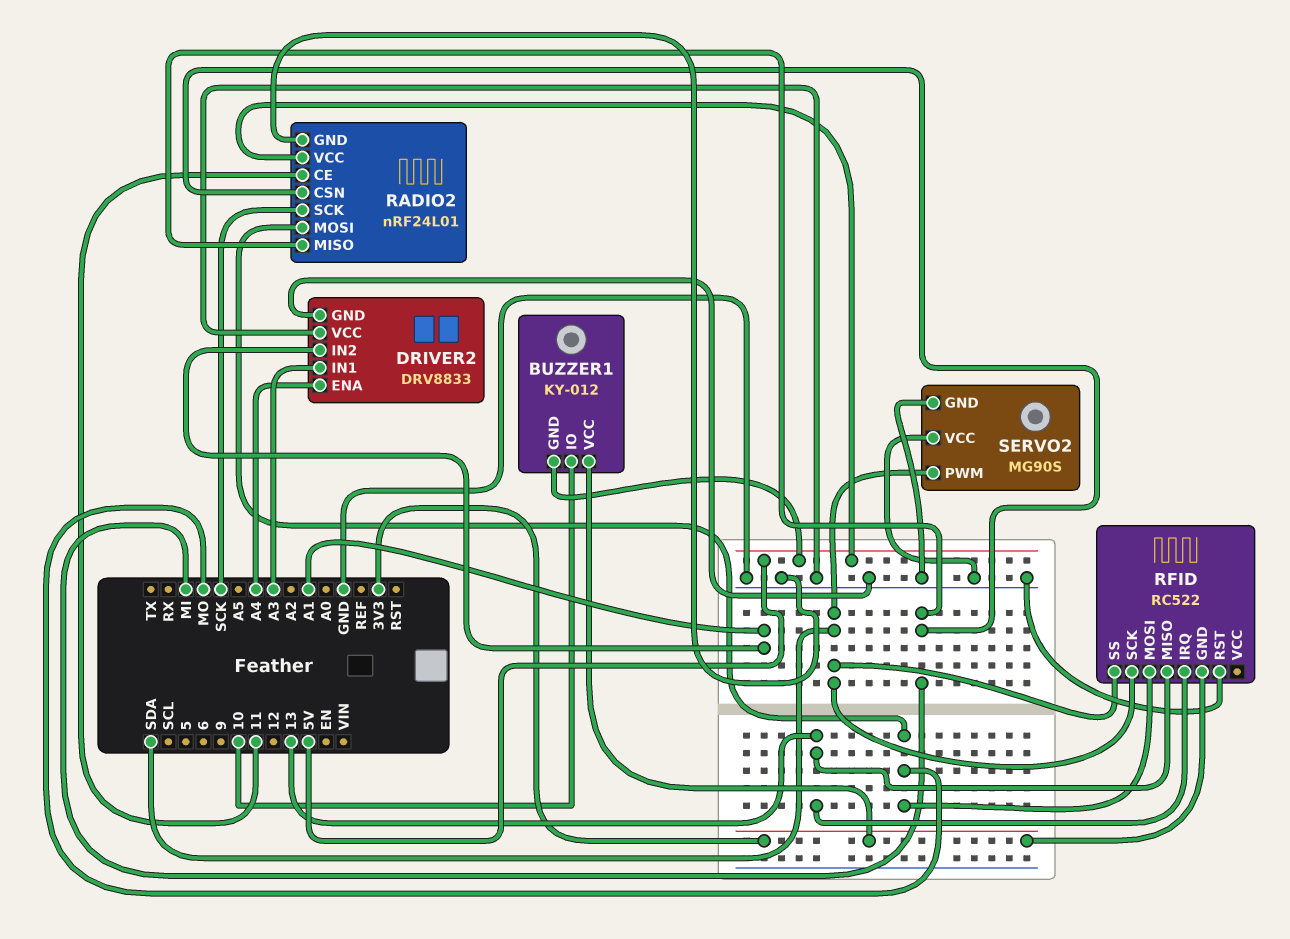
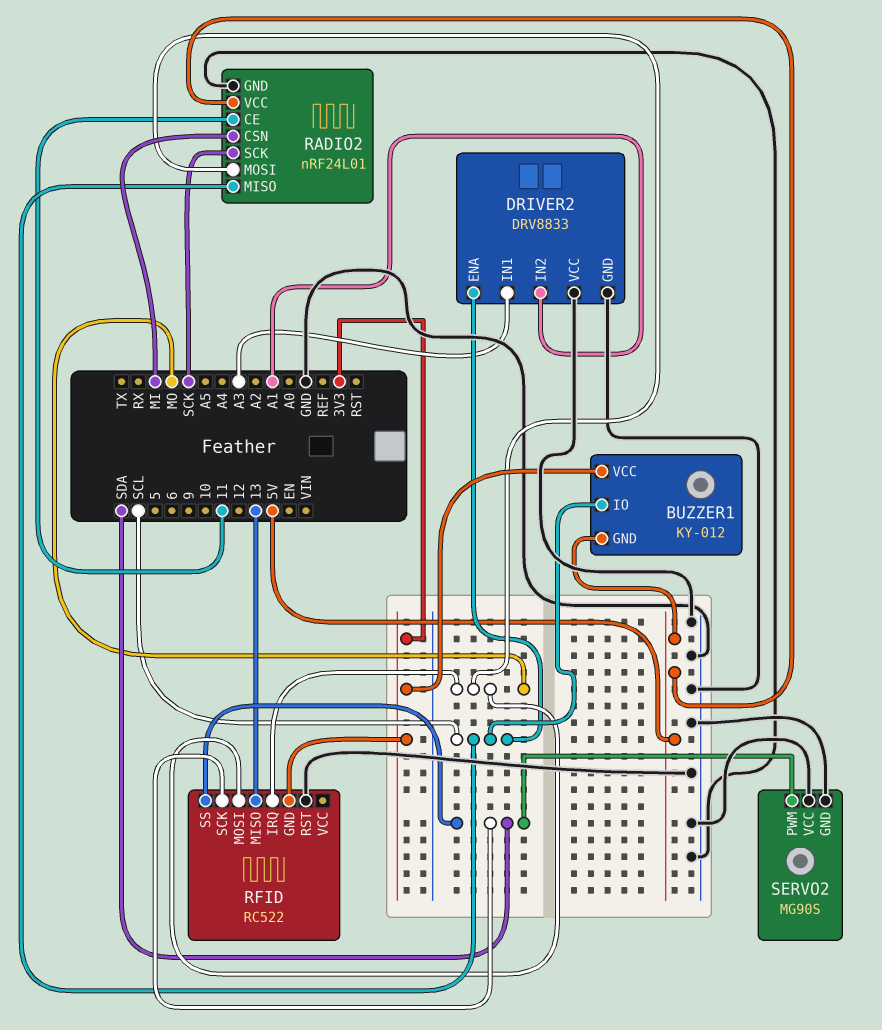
BUZZER1 pin IO: 10 -> SCL
DRIVER2 pin ENA: A4 -> SCL
RADIO2 pin MISO: MI -> SCL
RFID pin IRQ: 13 -> MO

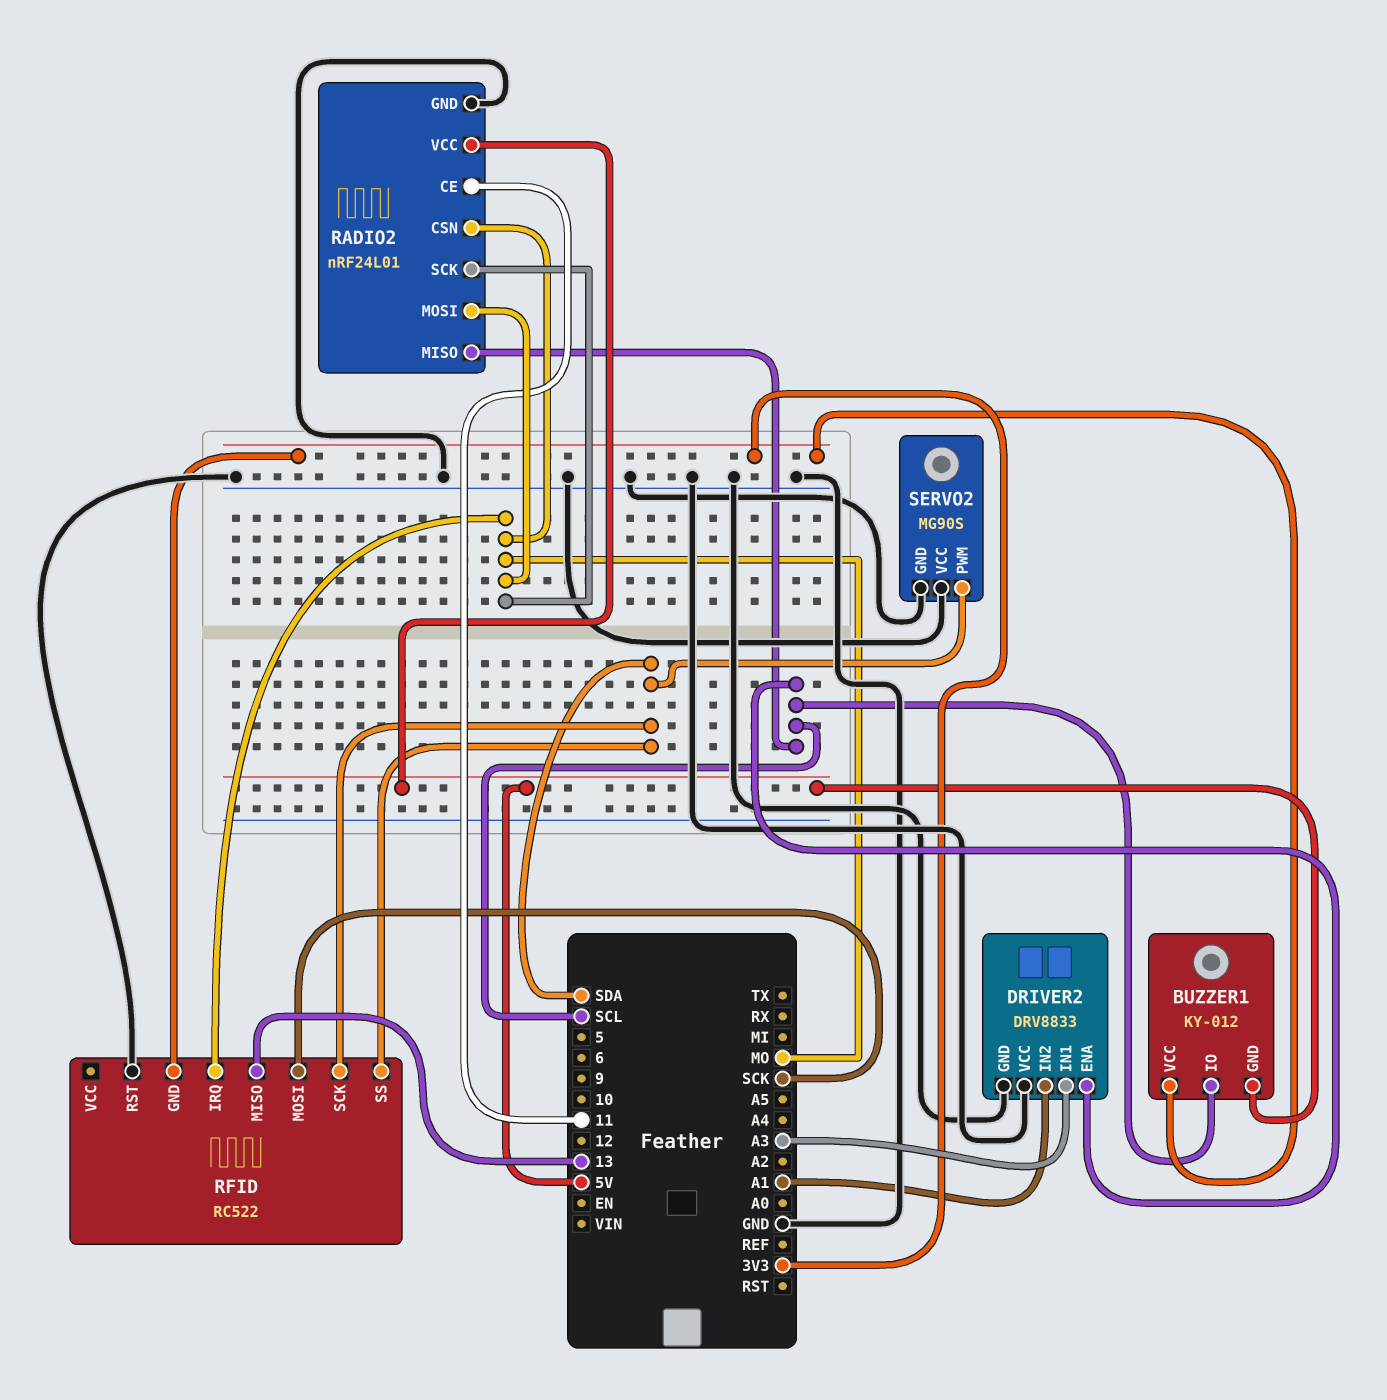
RADIO2 pin CSN: MI -> MO
RADIO2 pin SCK: SCK -> MO
RFID pin MOSI: MO -> SCK

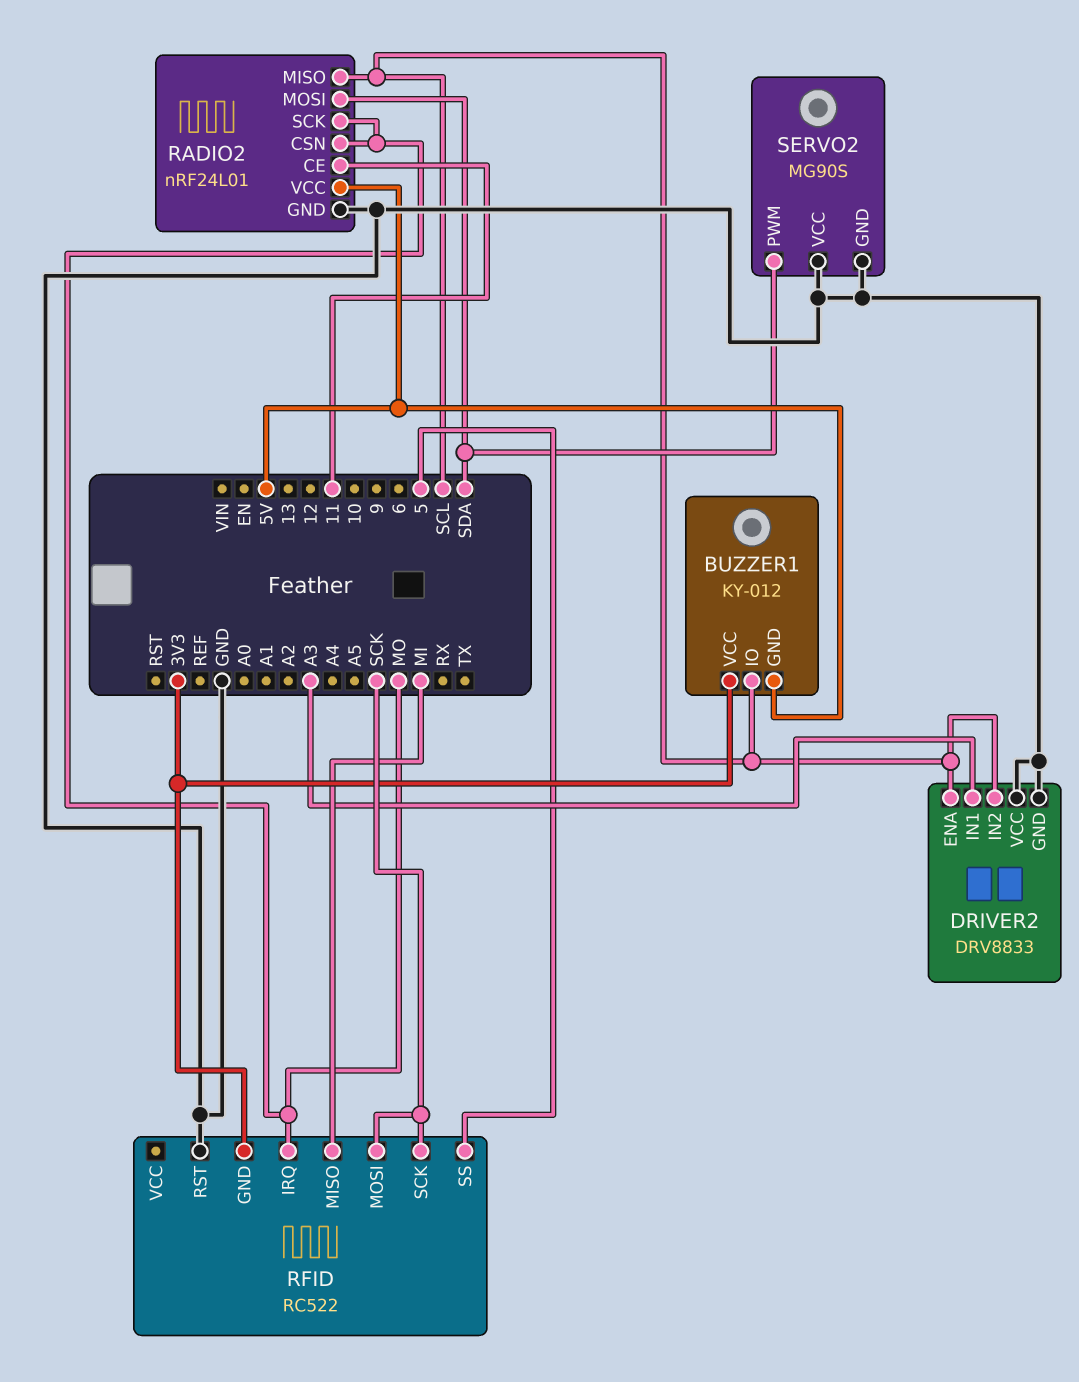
DRIVER2 pin IN2: A1 -> SCL
RADIO2 pin MOSI: MO -> SDA
RFID pin MISO: 13 -> MI
RFID pin SCK: SDA -> SCK
RFID pin SS: SDA -> 5

